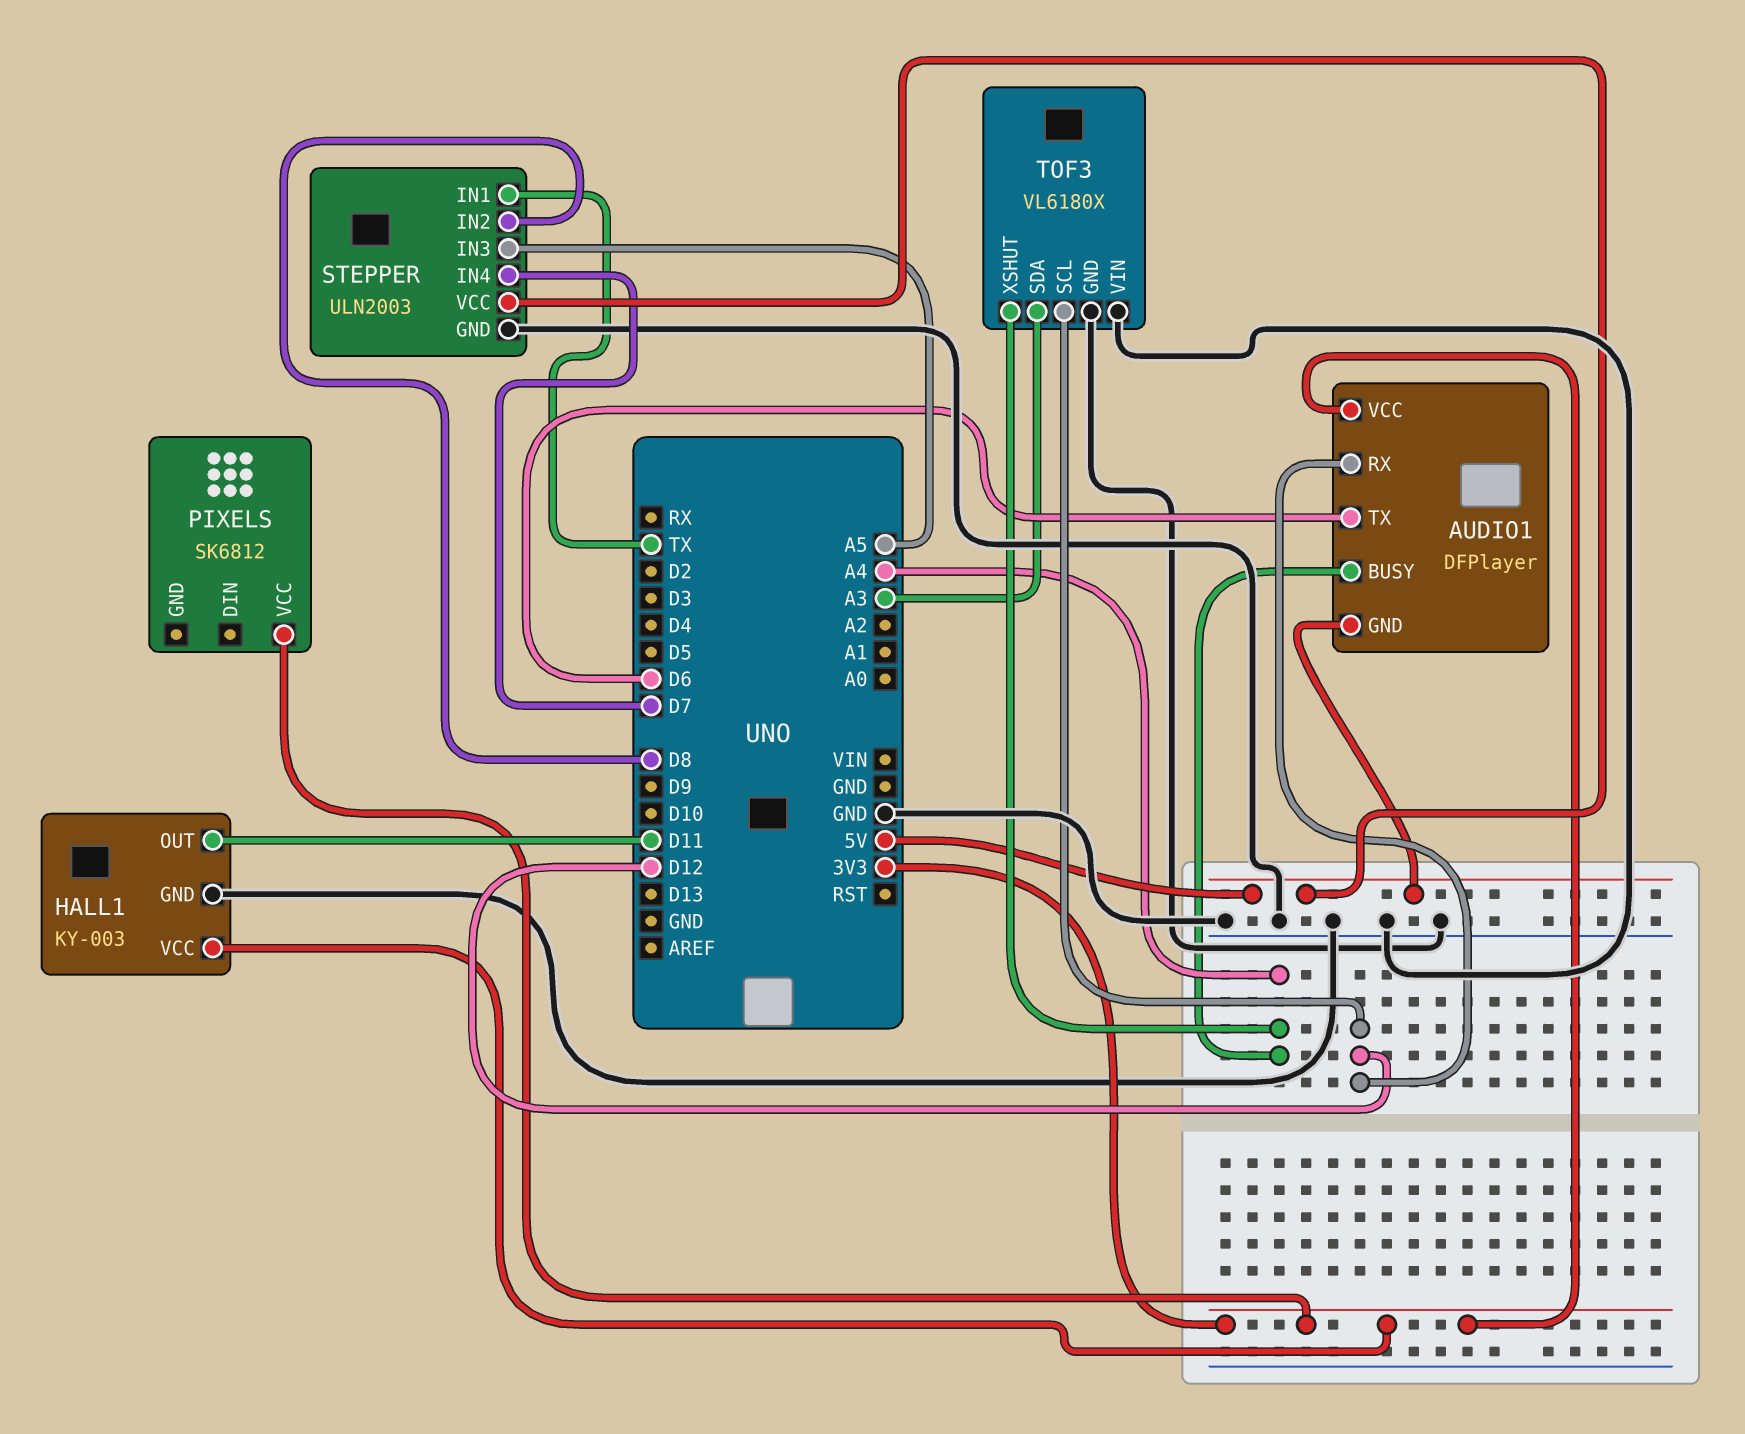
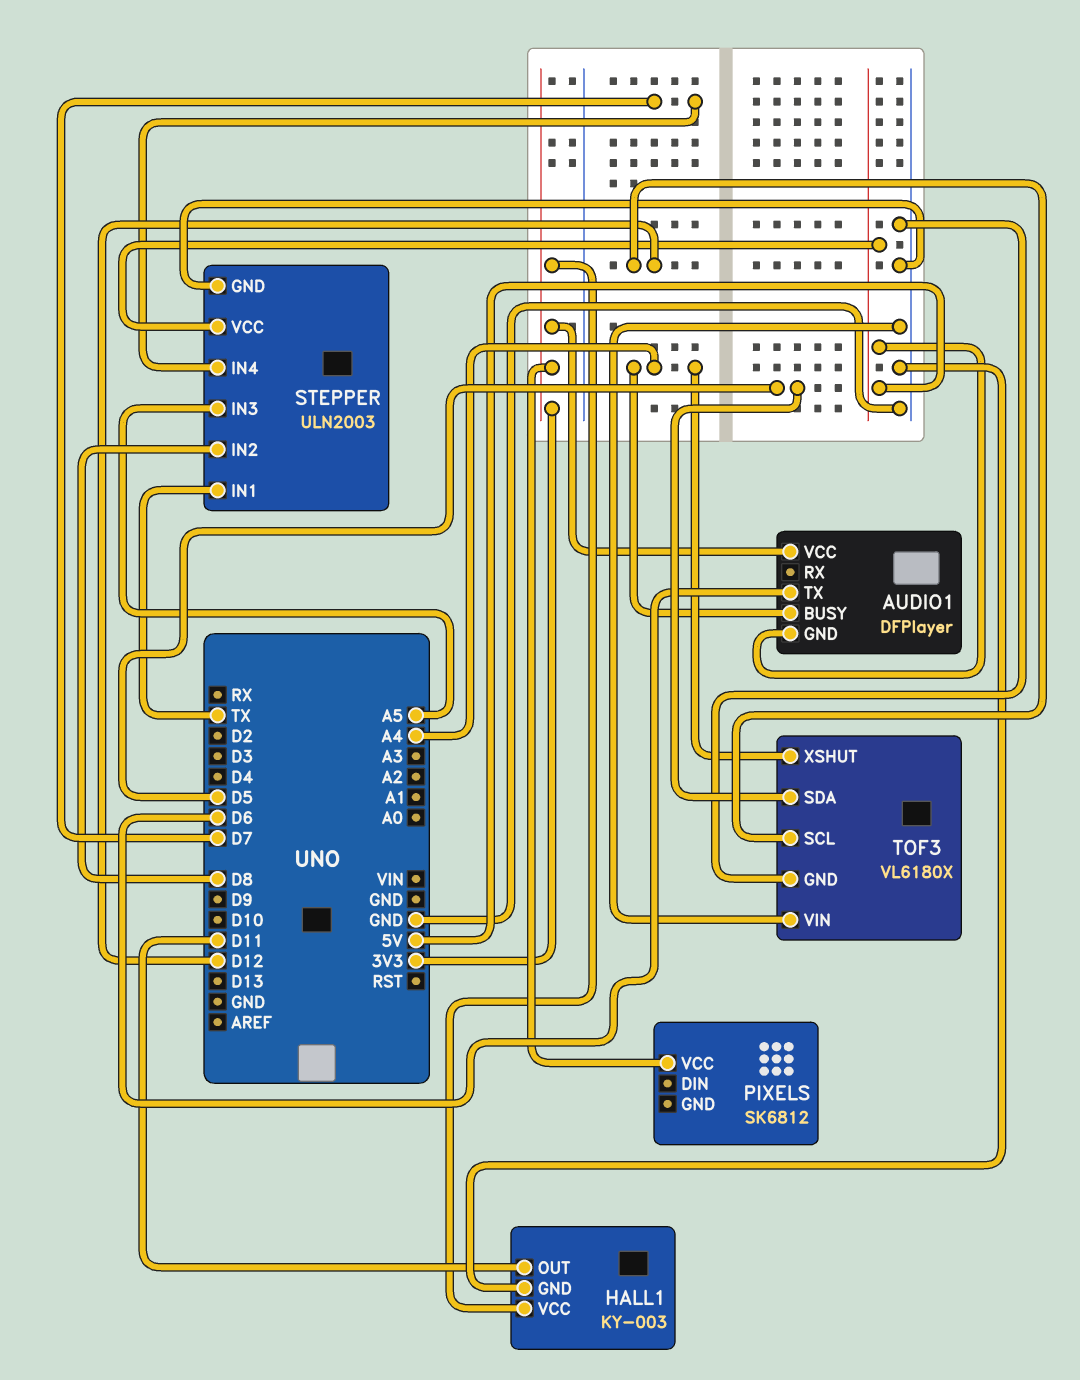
AUDIO1 pin RX: D12 -> none
TOF3 pin SDA: A3 -> D5

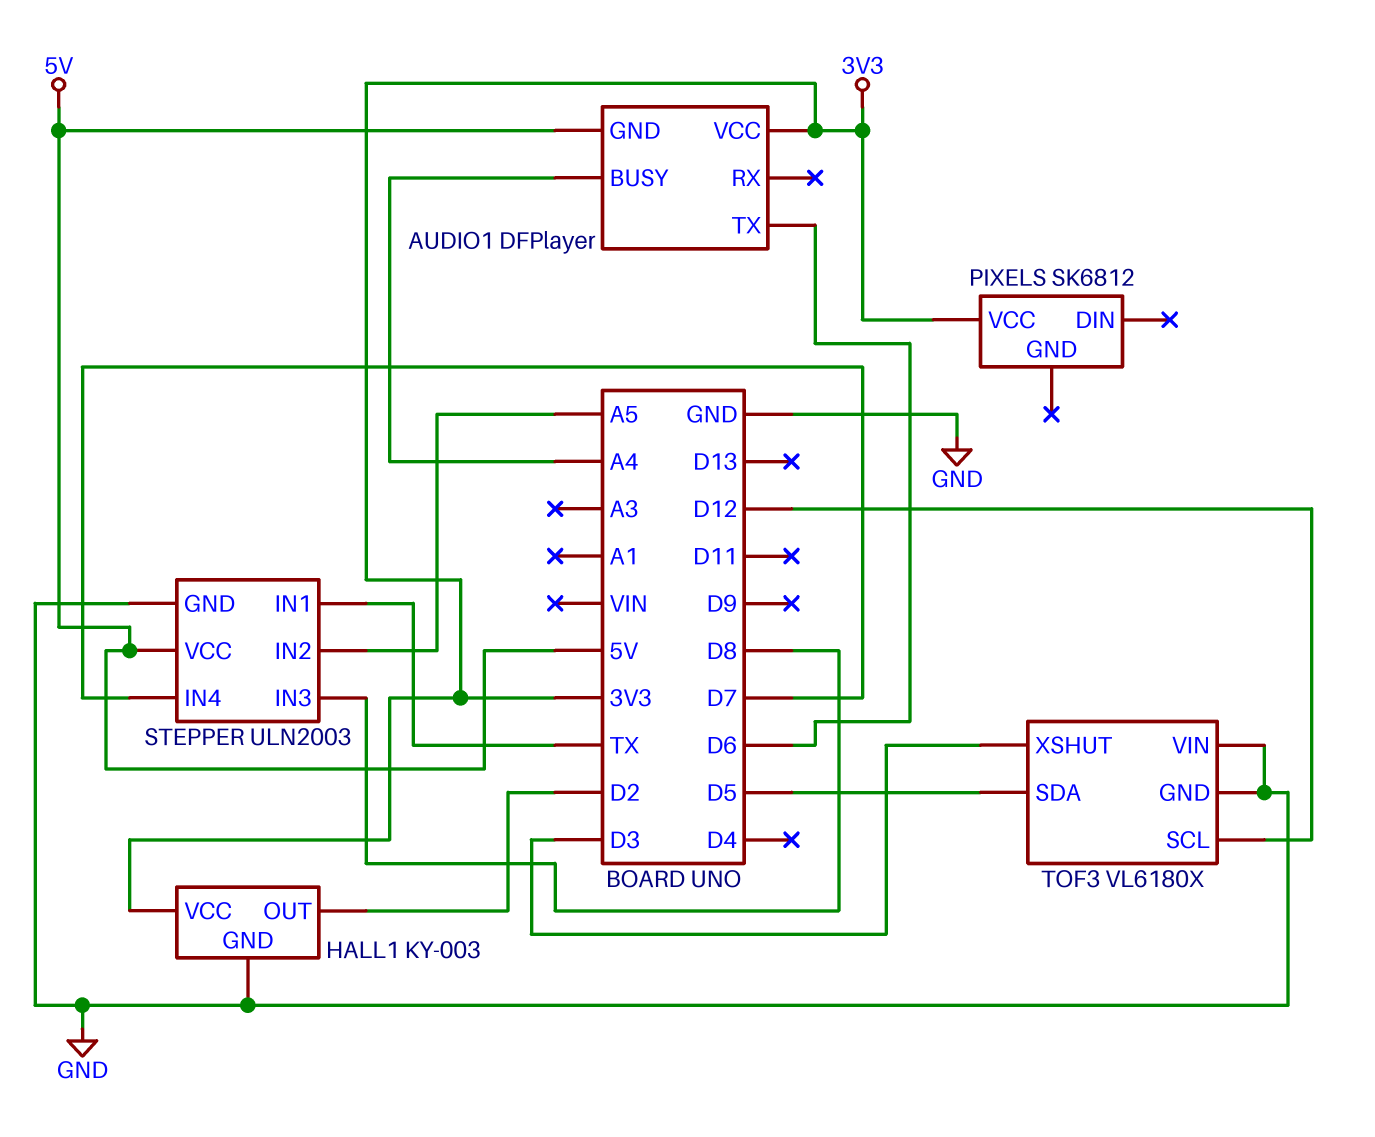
HALL1 pin OUT: D11 -> D2
STEPPER pin IN2: D8 -> A5
STEPPER pin IN3: A5 -> D8
TOF3 pin XSHUT: A4 -> D3

